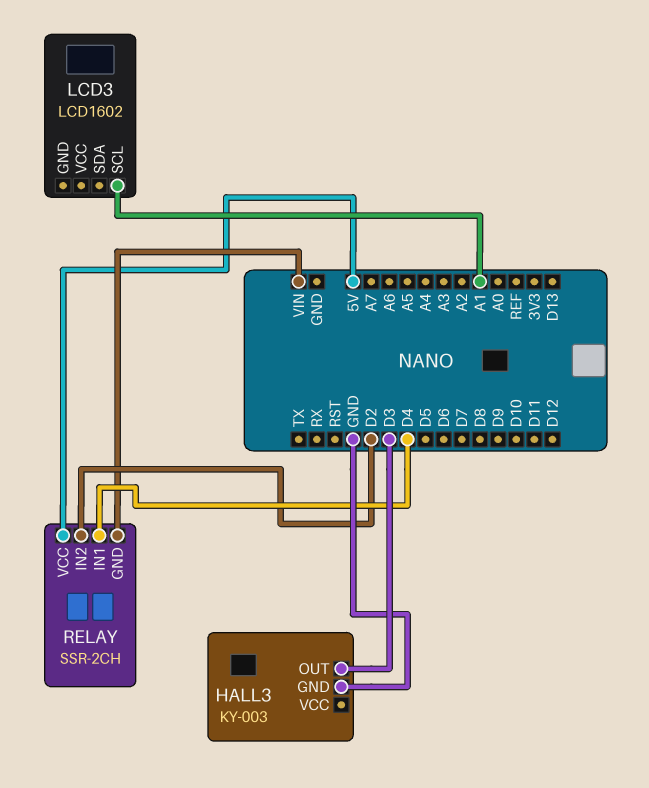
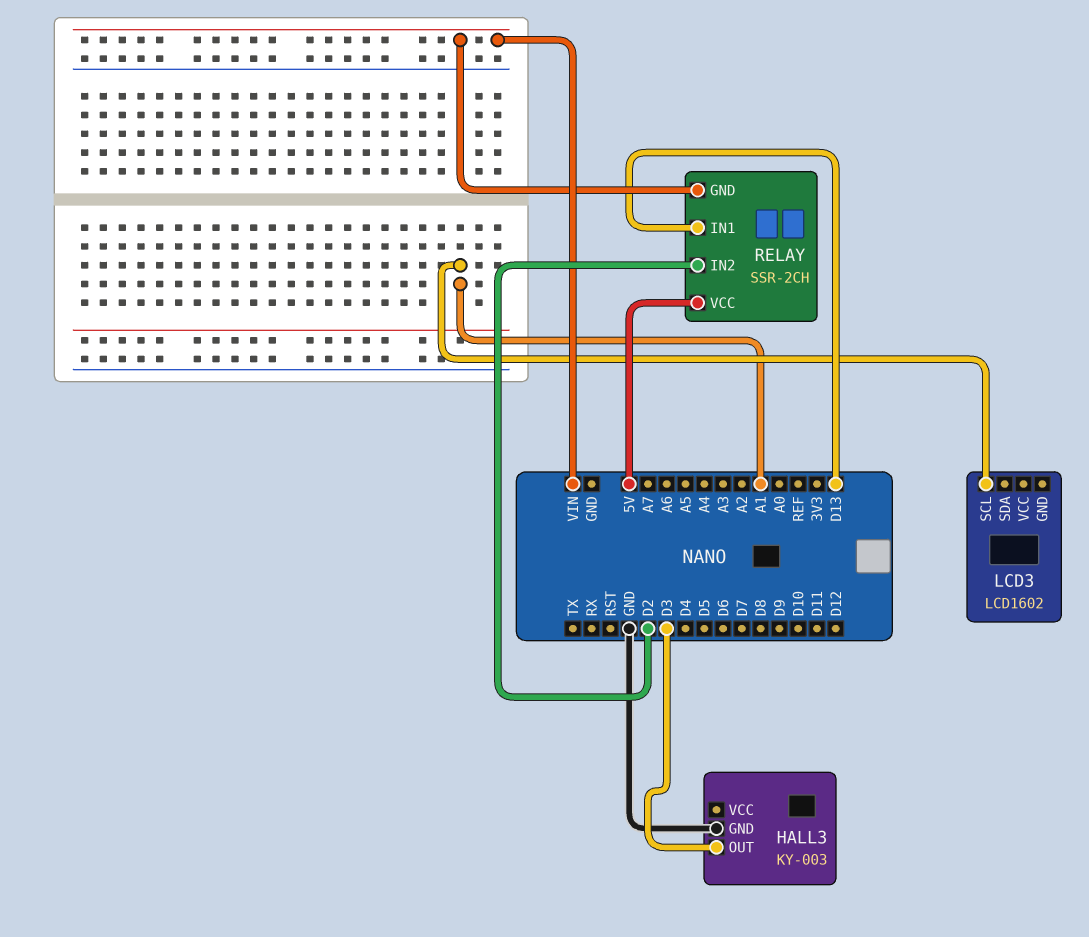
RELAY pin IN1: D4 -> D13

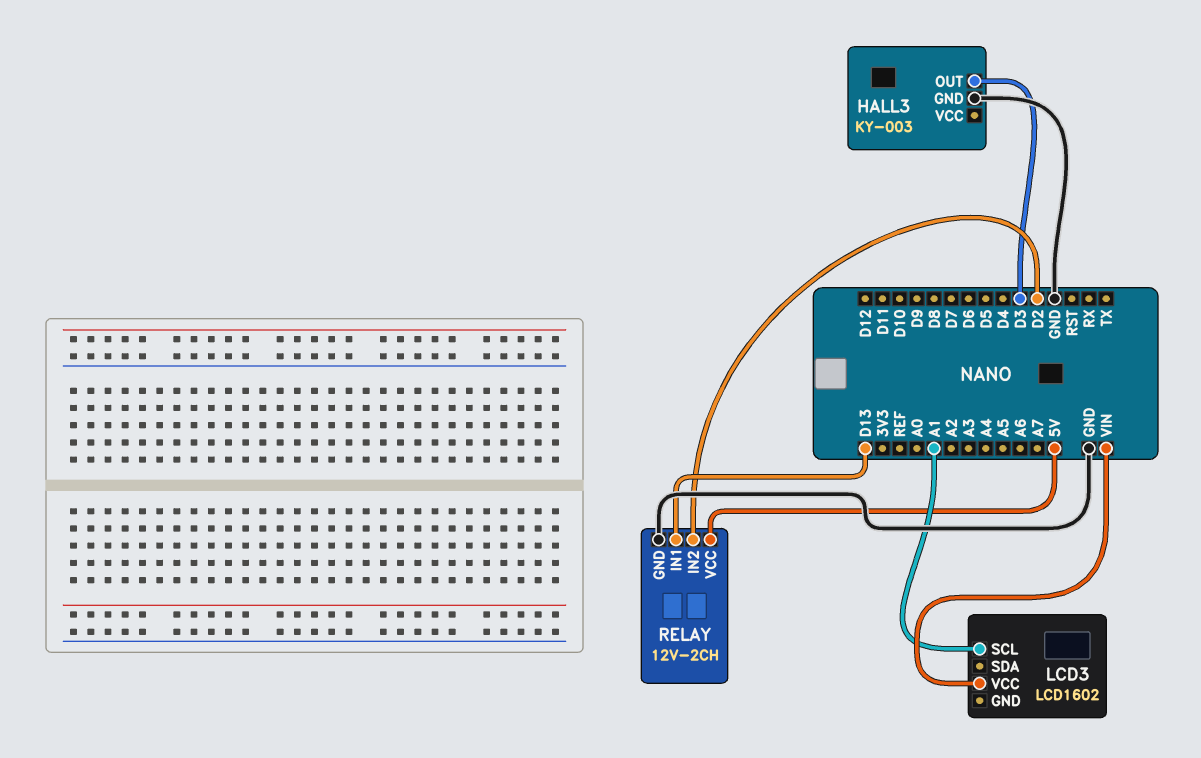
LCD3 pin VCC: none -> VIN
RELAY: SSR-2CH -> 12V-2CH
RELAY pin GND: VIN -> GND

